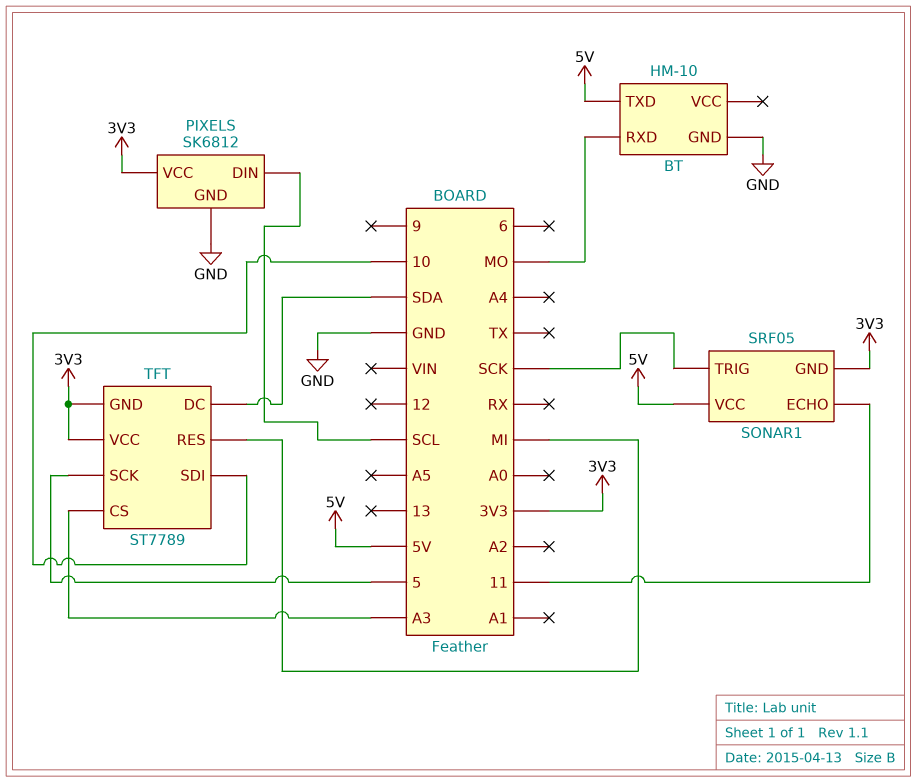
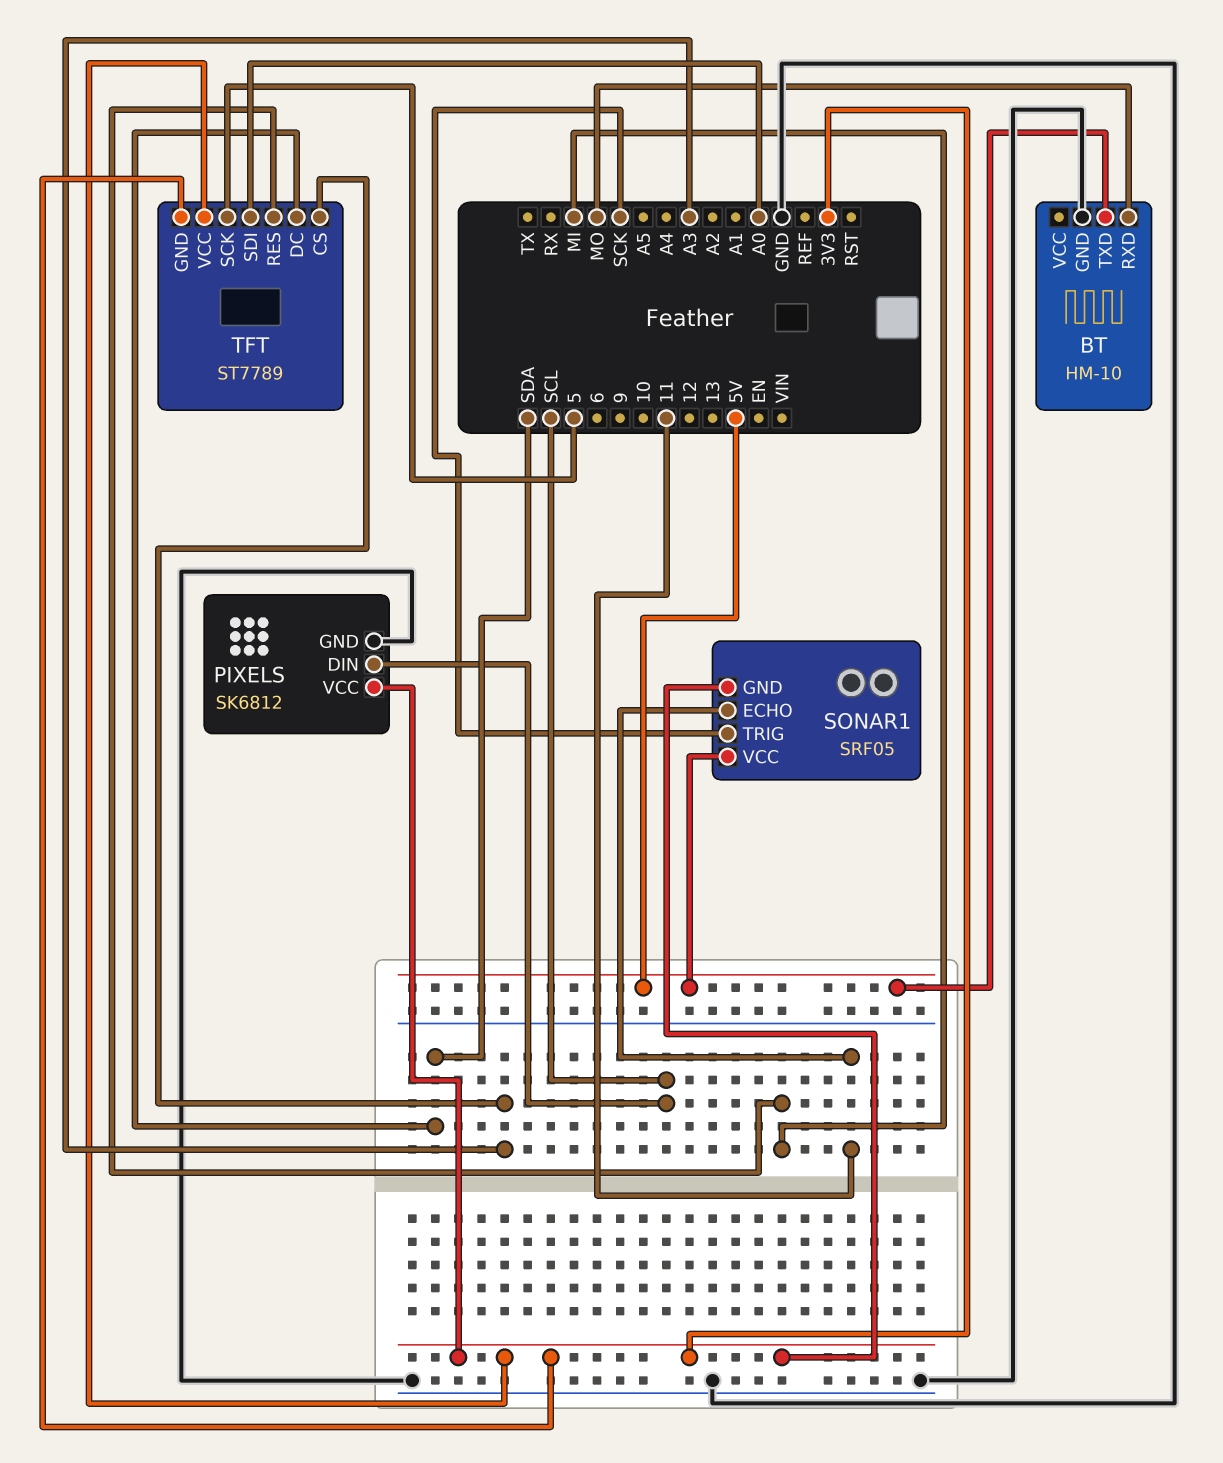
TFT pin SDI: 10 -> A0

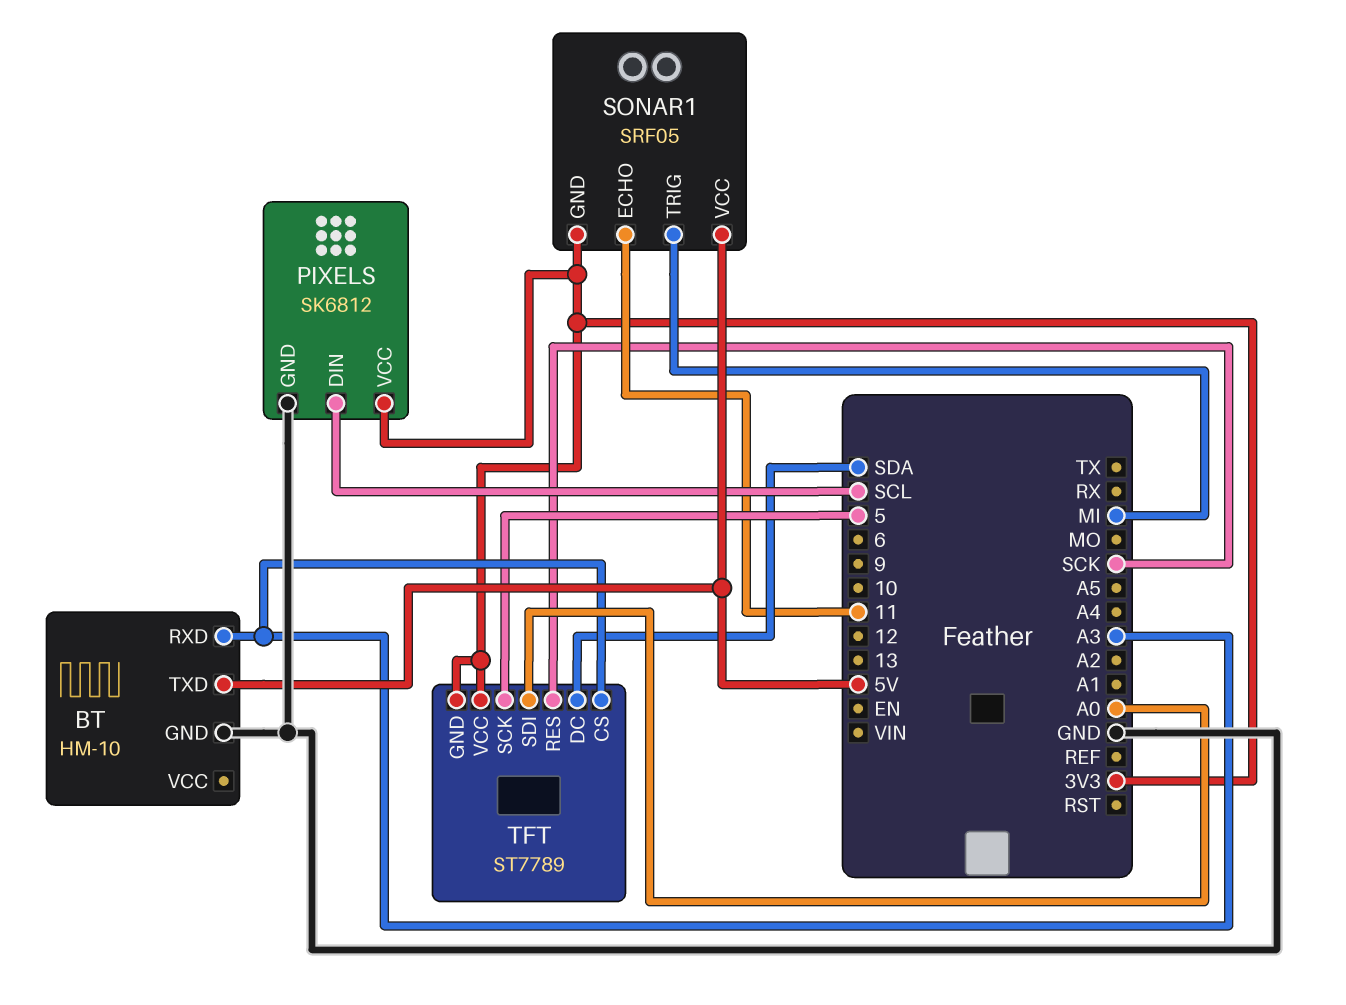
BT pin RXD: MO -> A3
SONAR1 pin TRIG: SCK -> MI
TFT pin RES: MI -> SCK

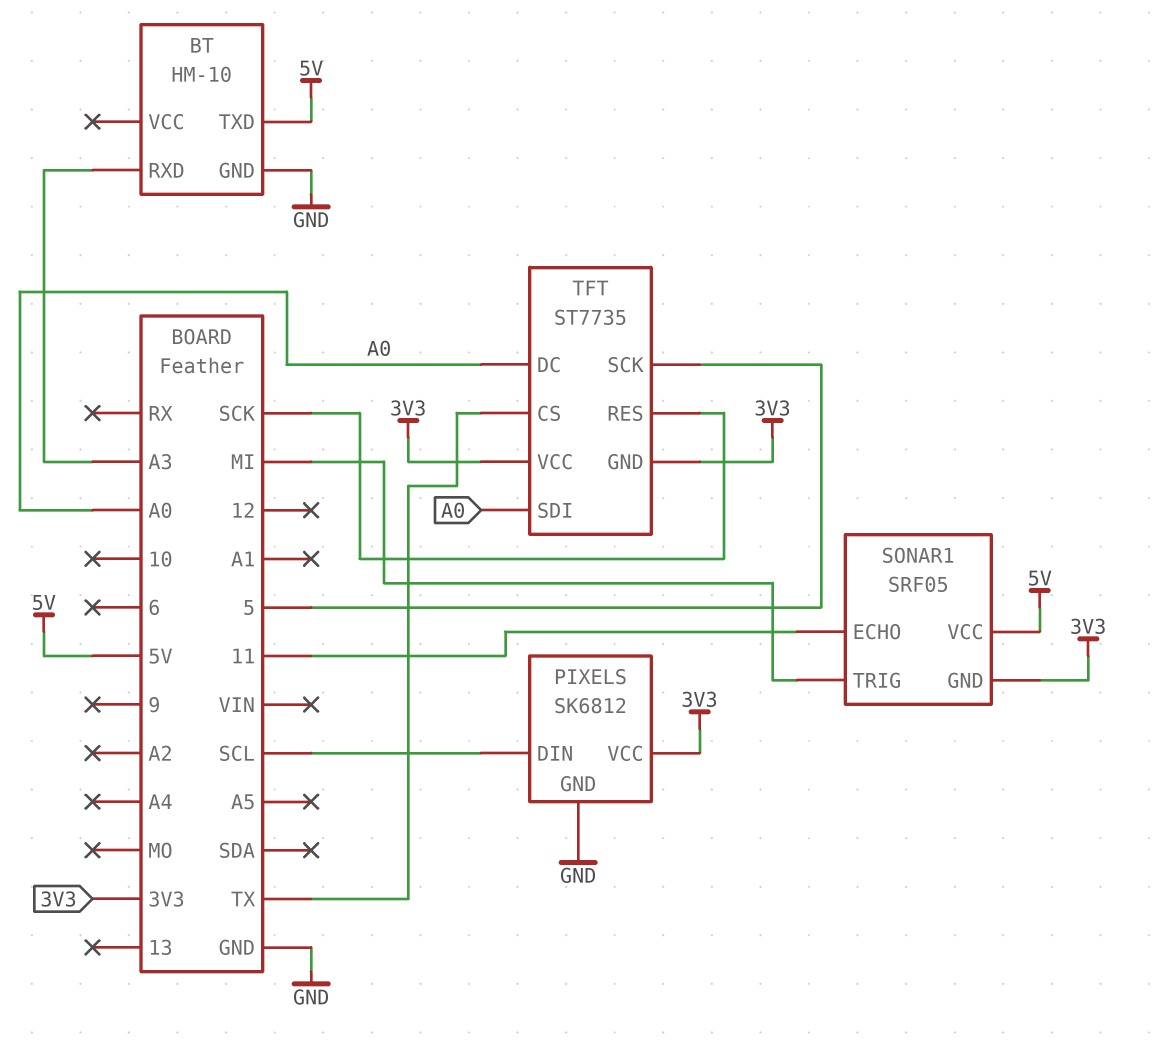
TFT: ST7789 -> ST7735
TFT pin CS: A3 -> TX
TFT pin DC: SDA -> A0

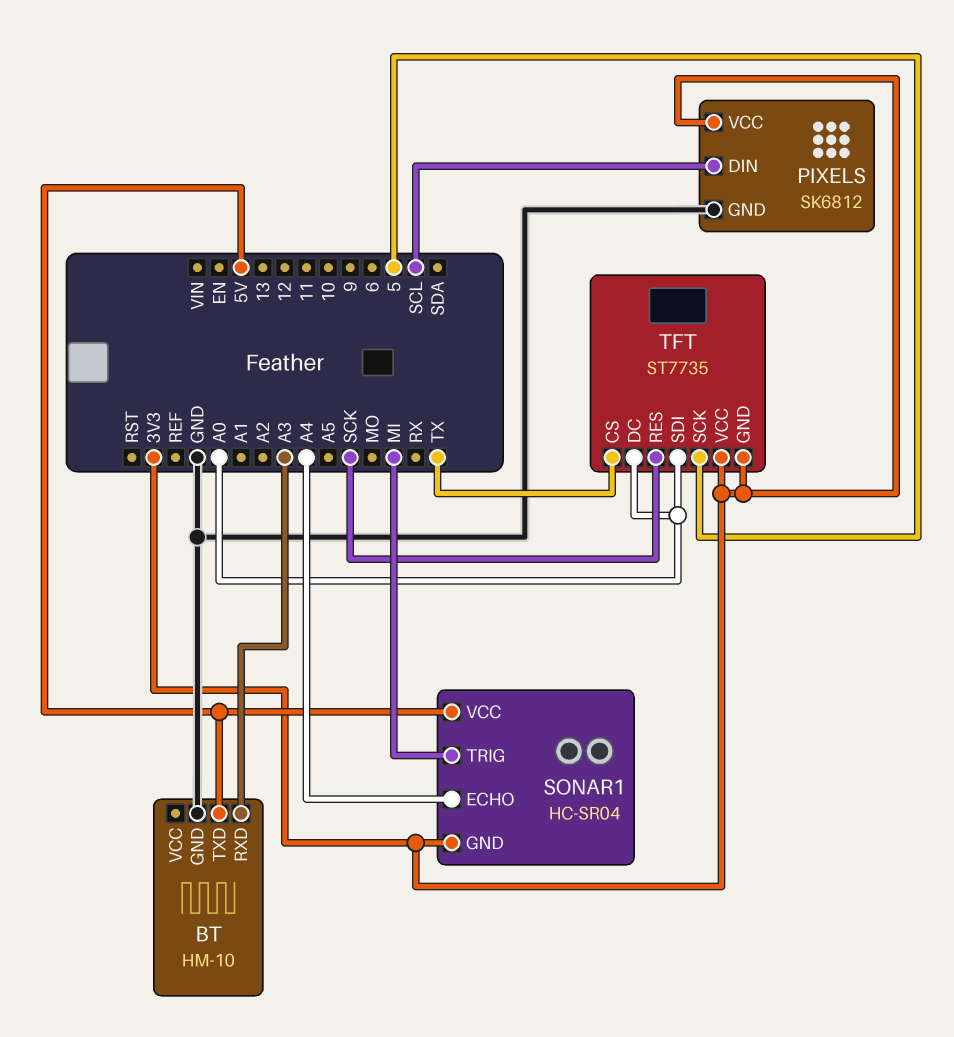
SONAR1: SRF05 -> HC-SR04
SONAR1 pin ECHO: 11 -> A4

